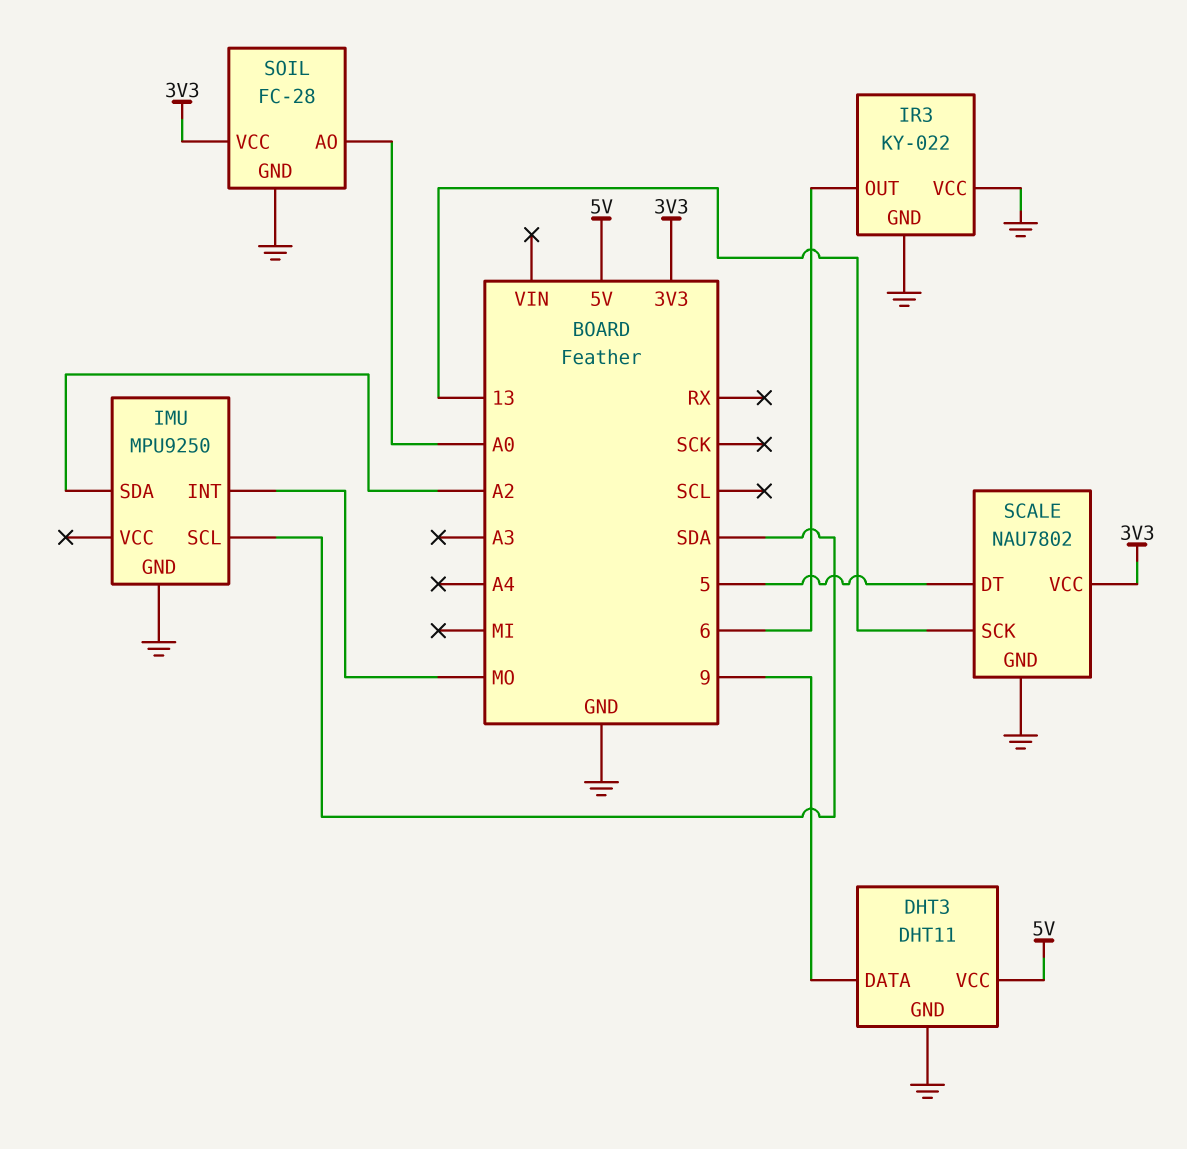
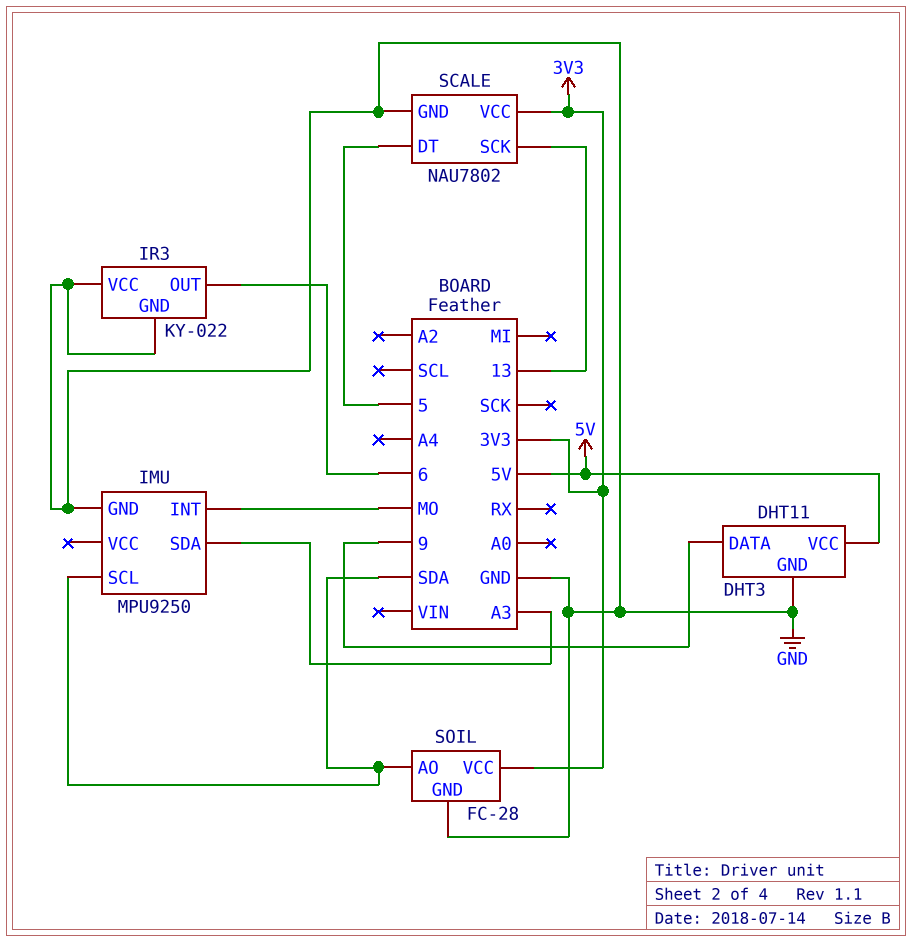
IMU pin SDA: A2 -> A3
SOIL pin AO: A0 -> SDA

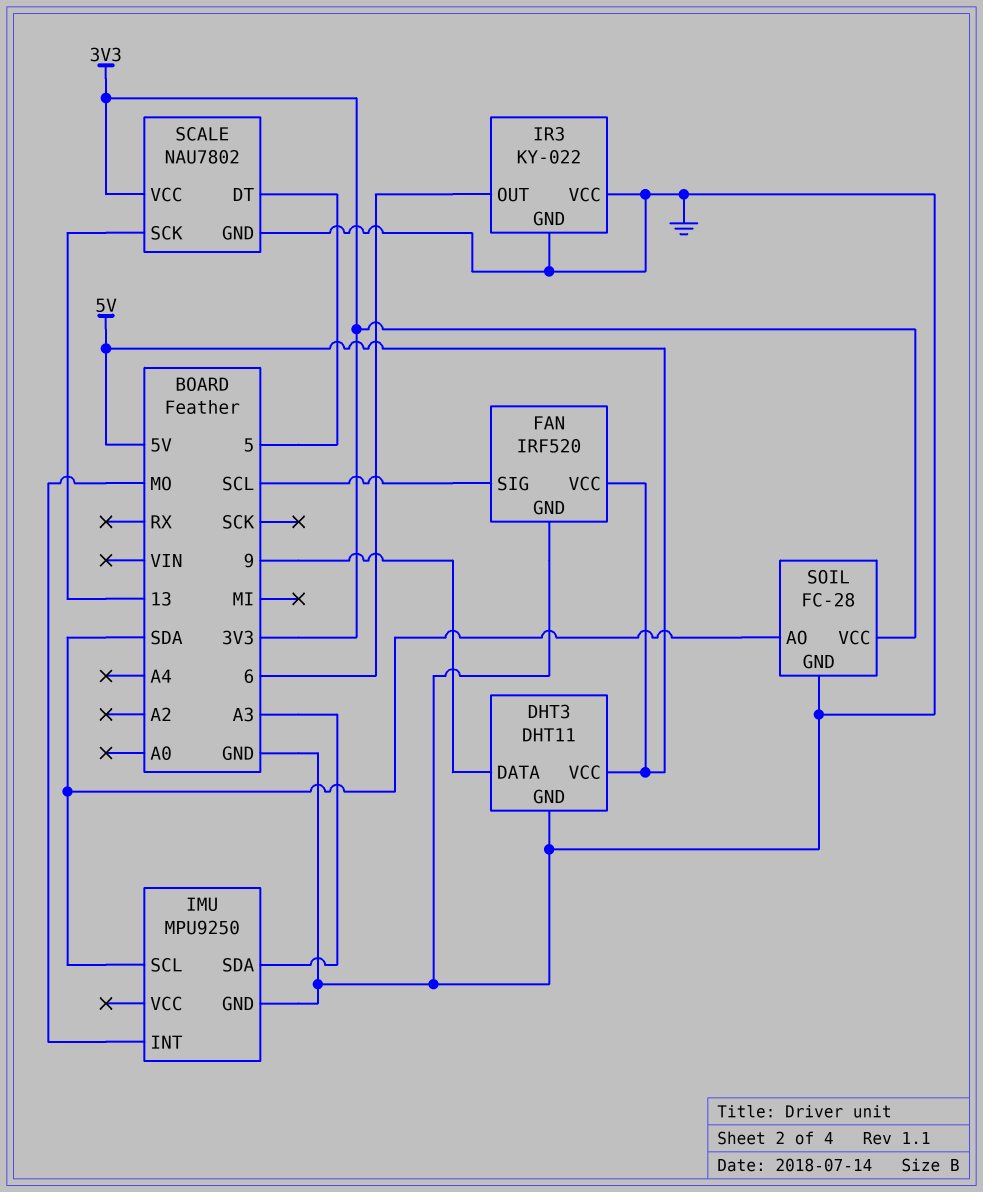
FAN: none -> IRF520
FAN pin GND: none -> GND
FAN pin SIG: none -> SCL
FAN pin VCC: none -> 5V

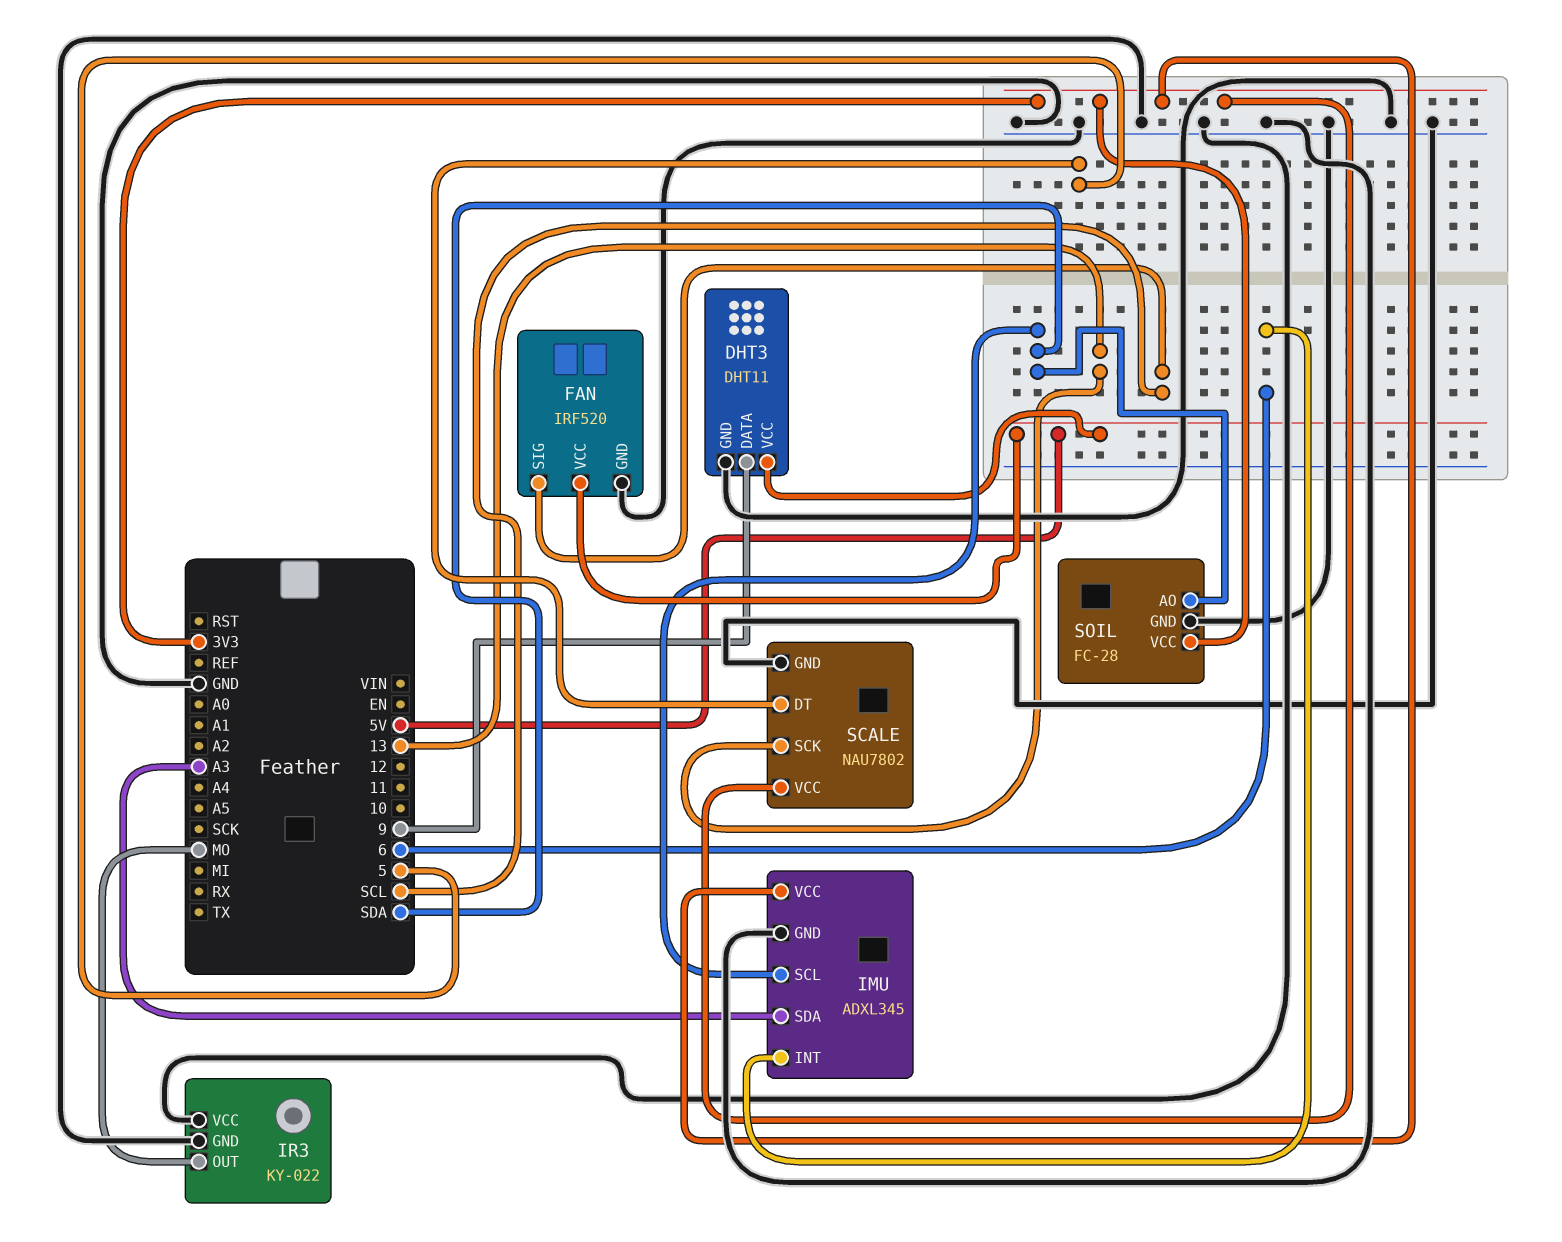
IMU: MPU9250 -> ADXL345
IMU pin INT: MO -> 6
IMU pin VCC: none -> 3V3
IR3 pin OUT: 6 -> MO

